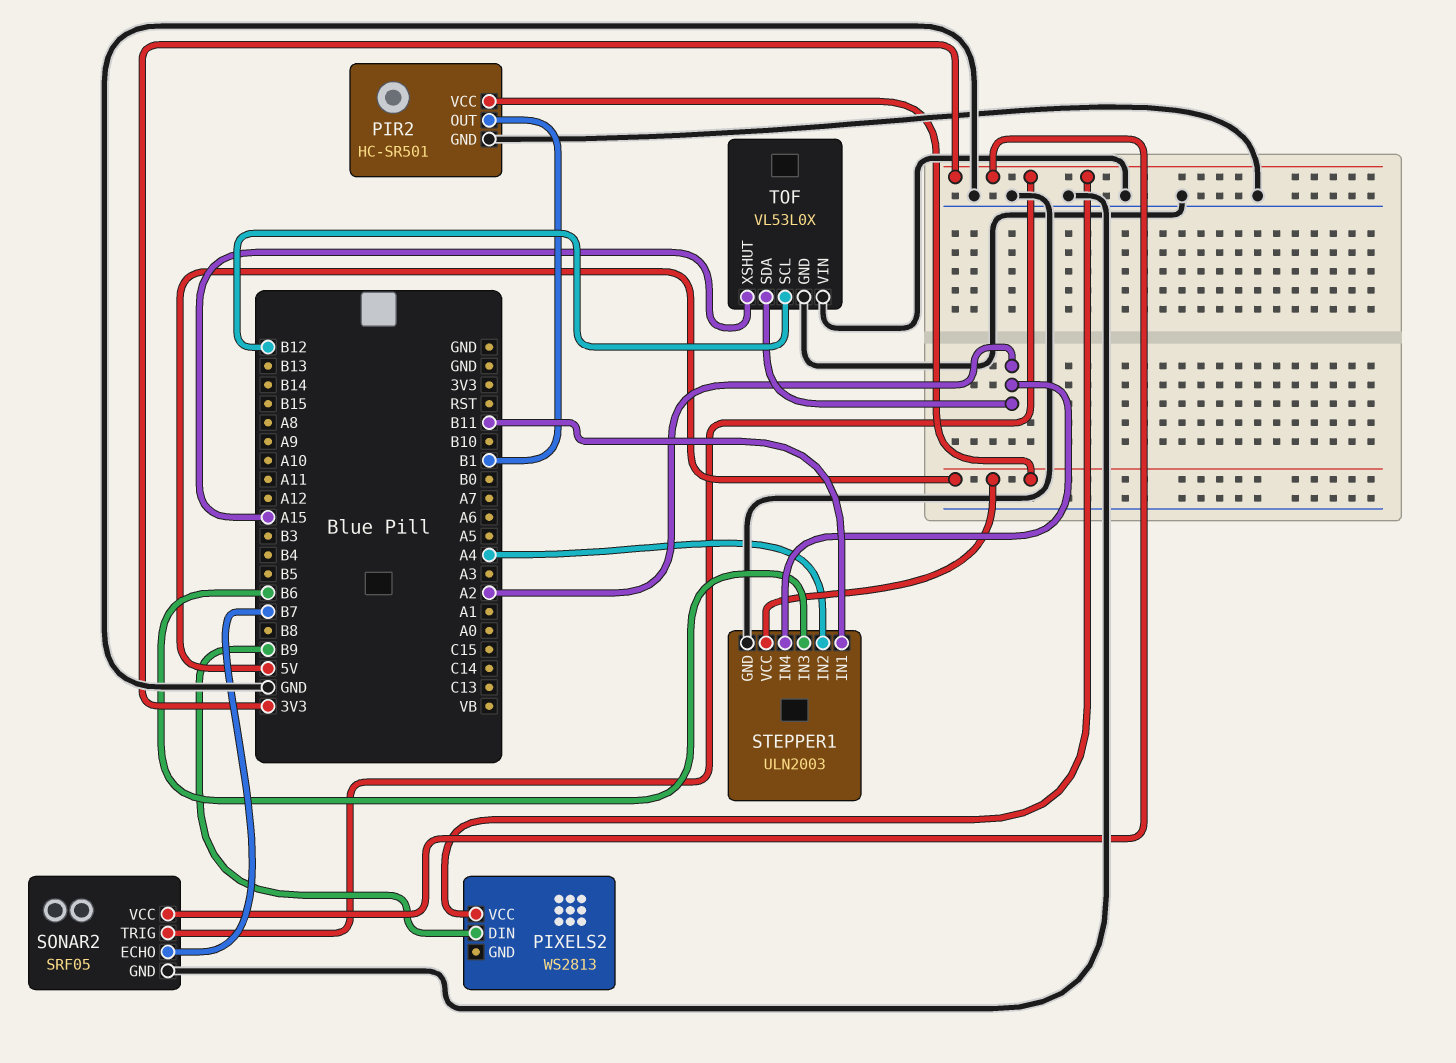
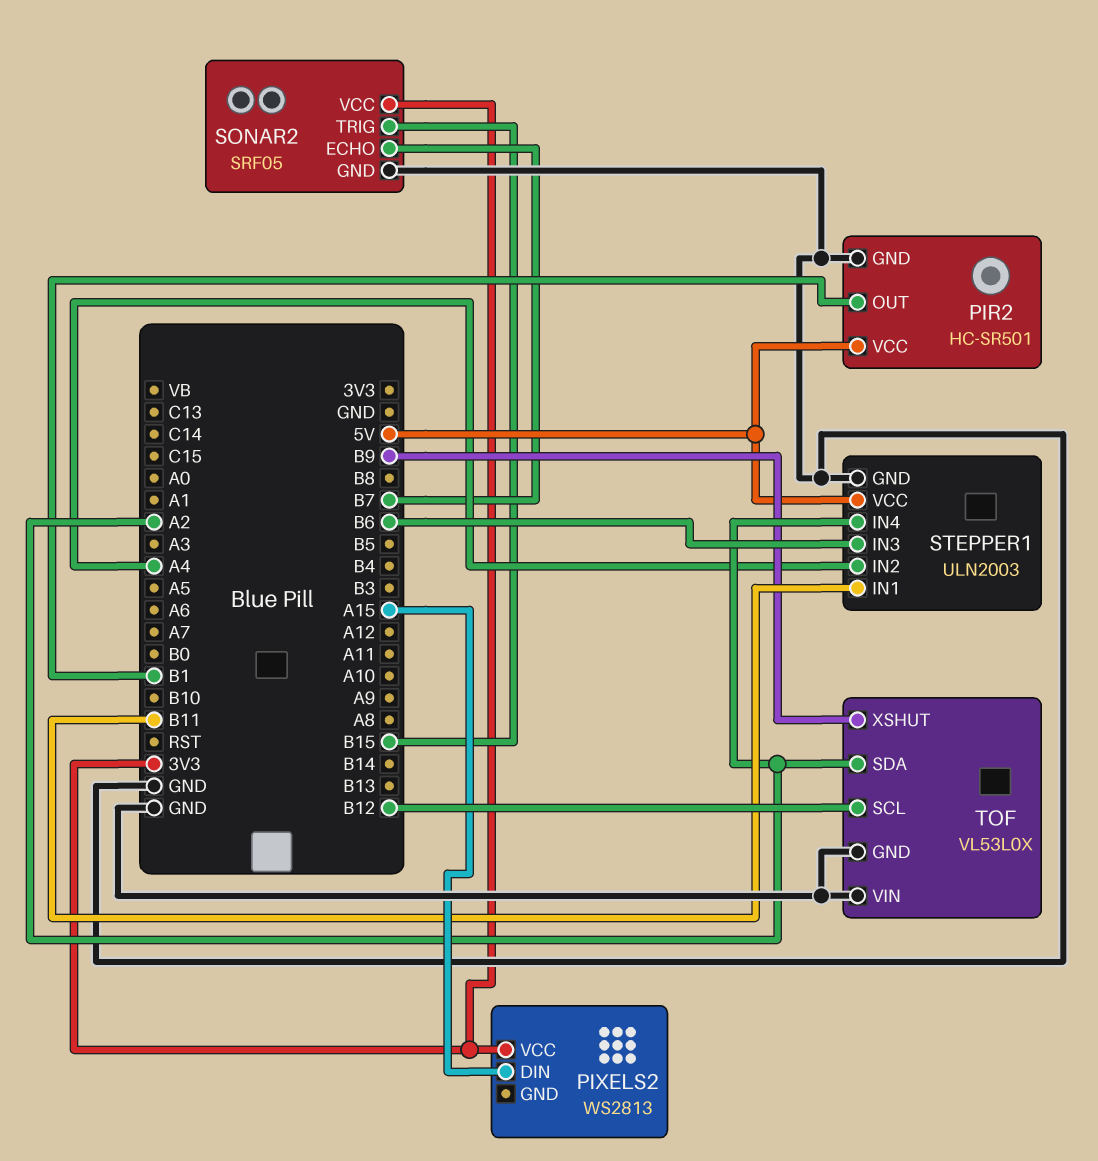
PIXELS2 pin DIN: B9 -> A15
SONAR2 pin TRIG: 3V3 -> B15
TOF pin XSHUT: A15 -> B9

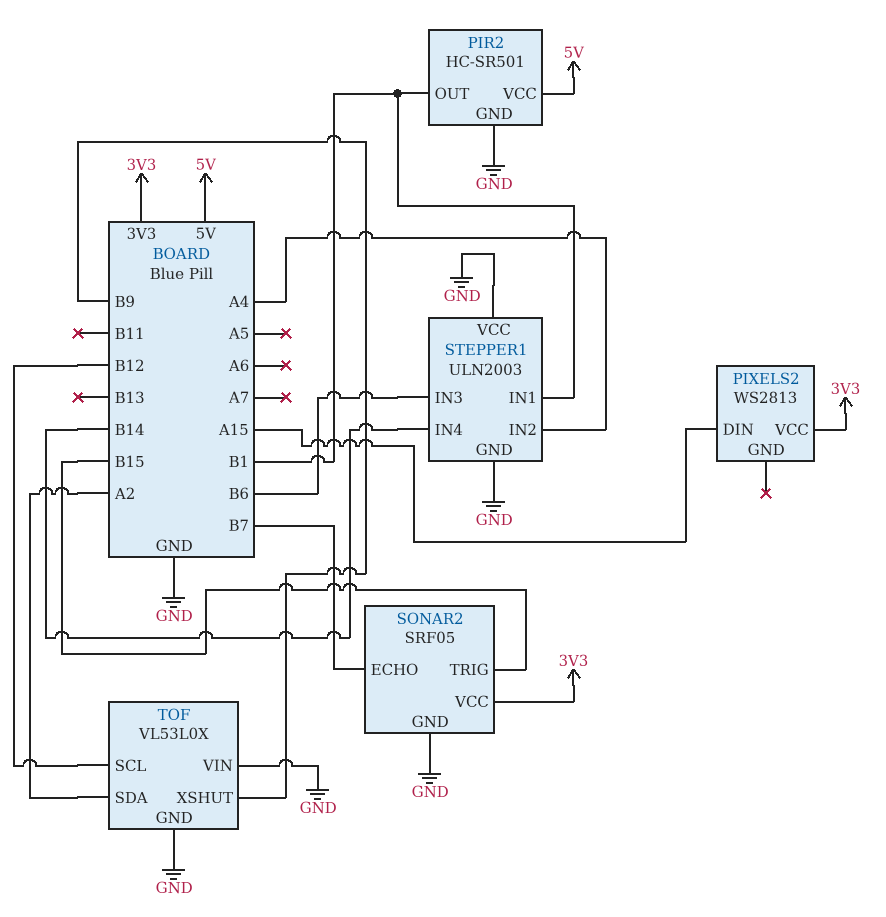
STEPPER1 pin IN1: B11 -> B1
STEPPER1 pin IN4: A2 -> B14
STEPPER1 pin VCC: 5V -> GND

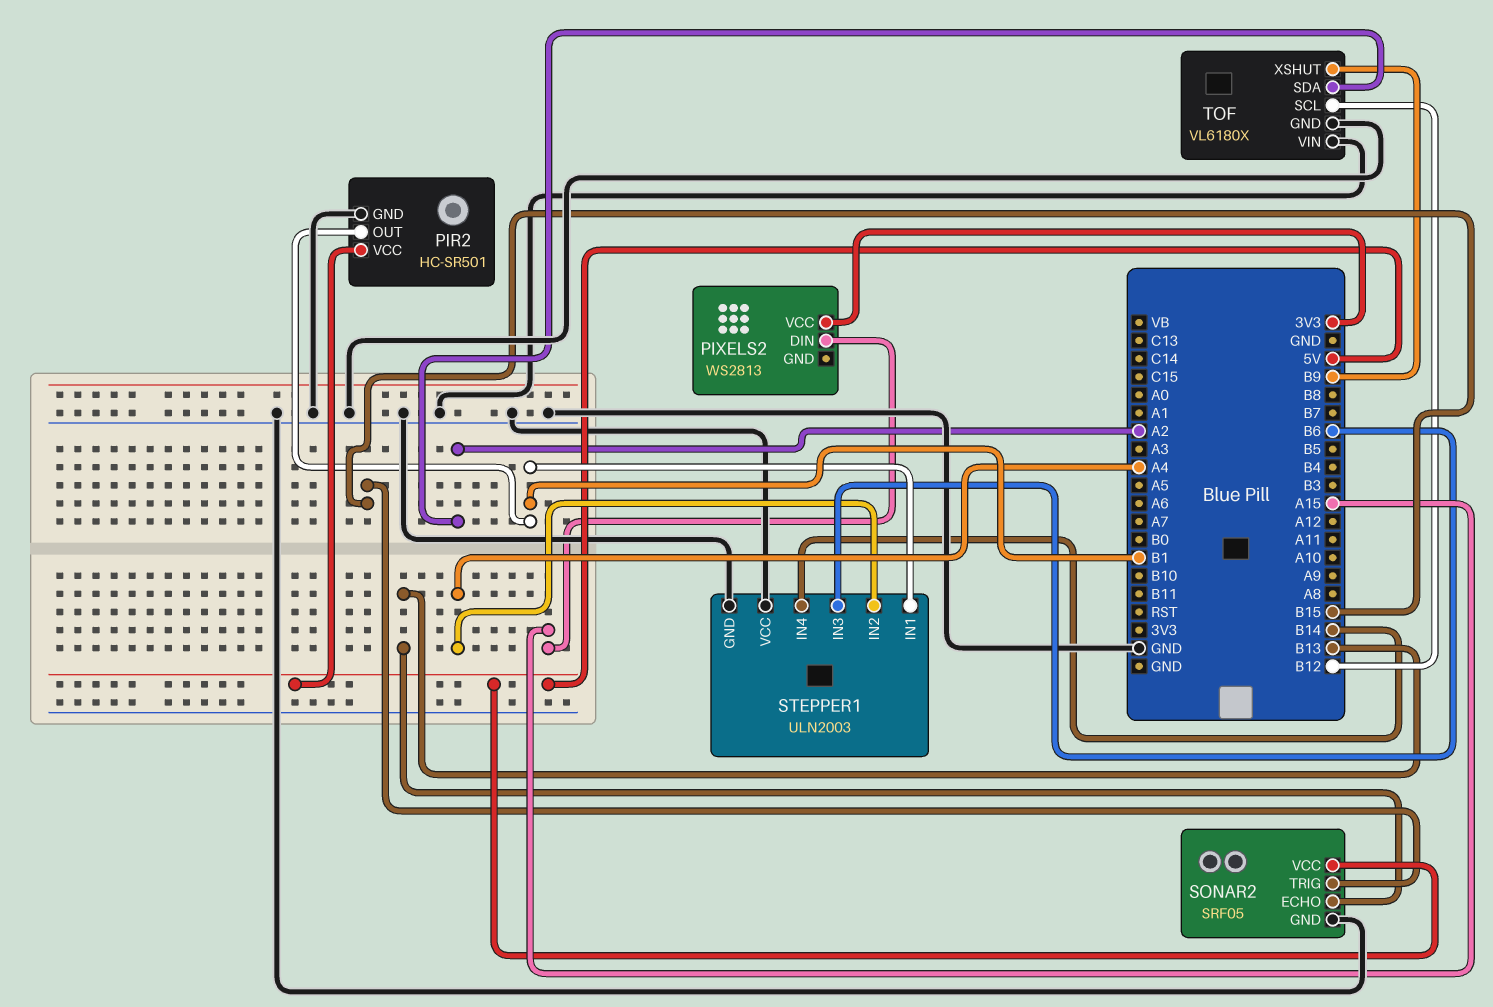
SONAR2 pin ECHO: B7 -> B13
SONAR2 pin VCC: 3V3 -> 5V
TOF: VL53L0X -> VL6180X

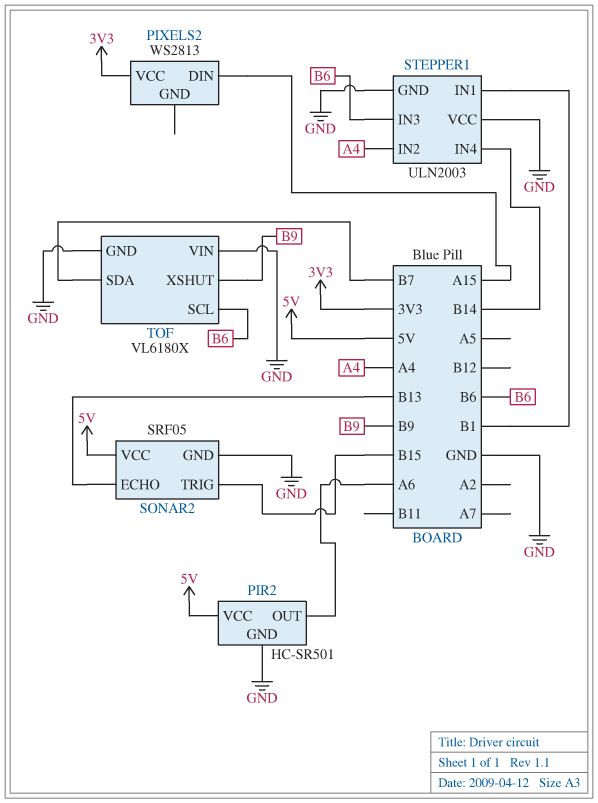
PIR2 pin OUT: B1 -> A6
TOF pin SCL: B12 -> B6
TOF pin SDA: A2 -> B7

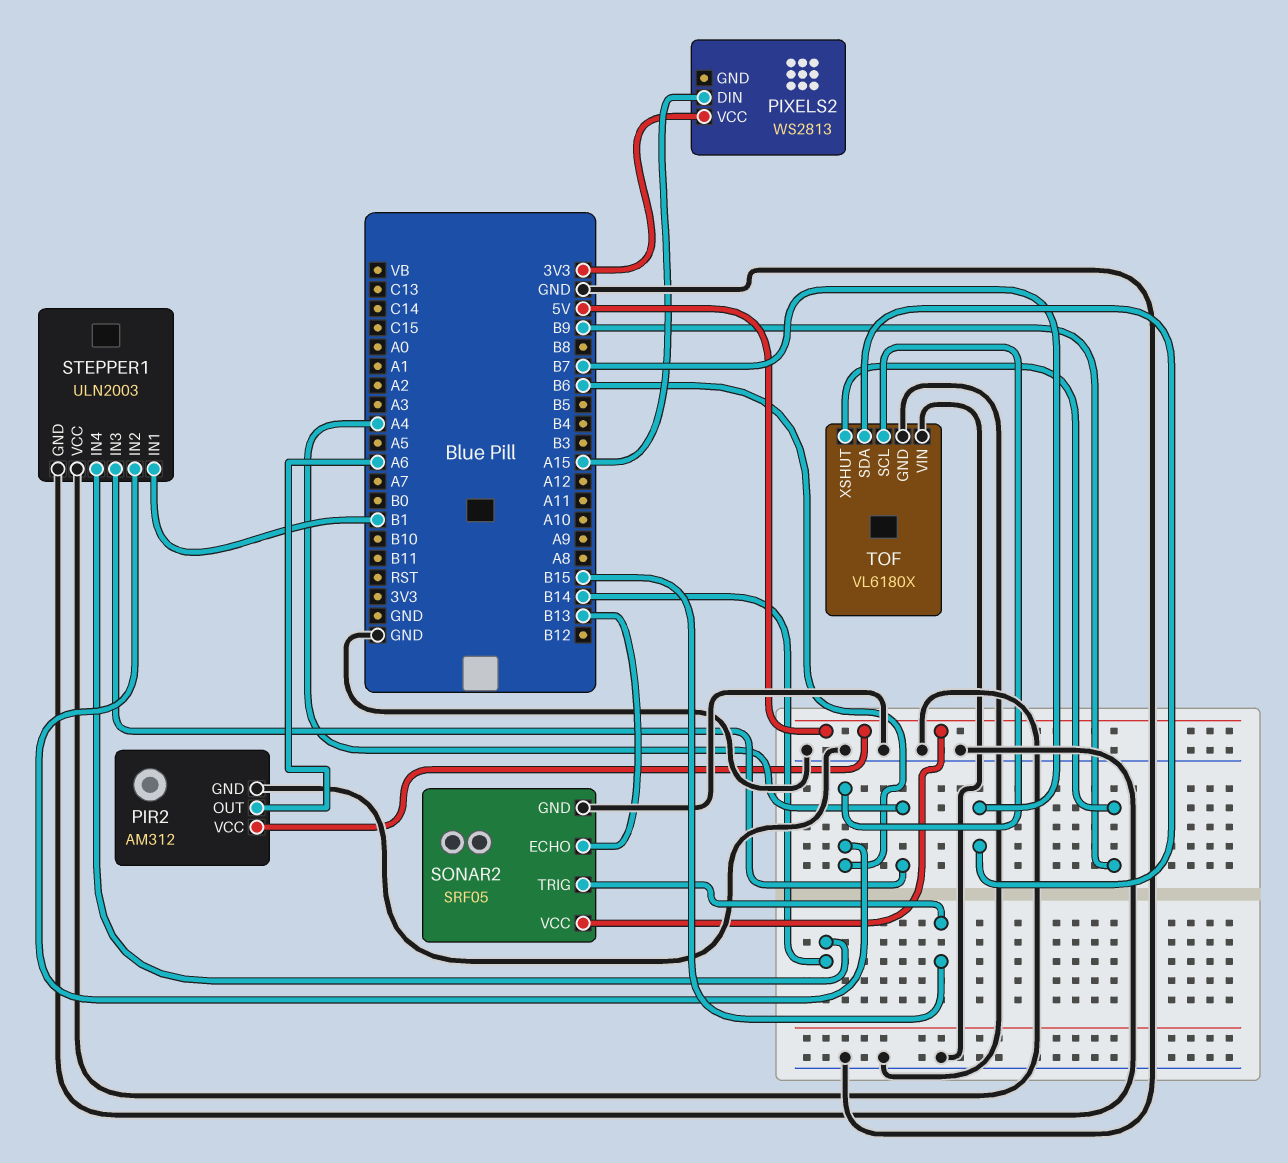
PIR2: HC-SR501 -> AM312
STEPPER1 pin IN2: A4 -> B6
STEPPER1 pin IN3: B6 -> A4

